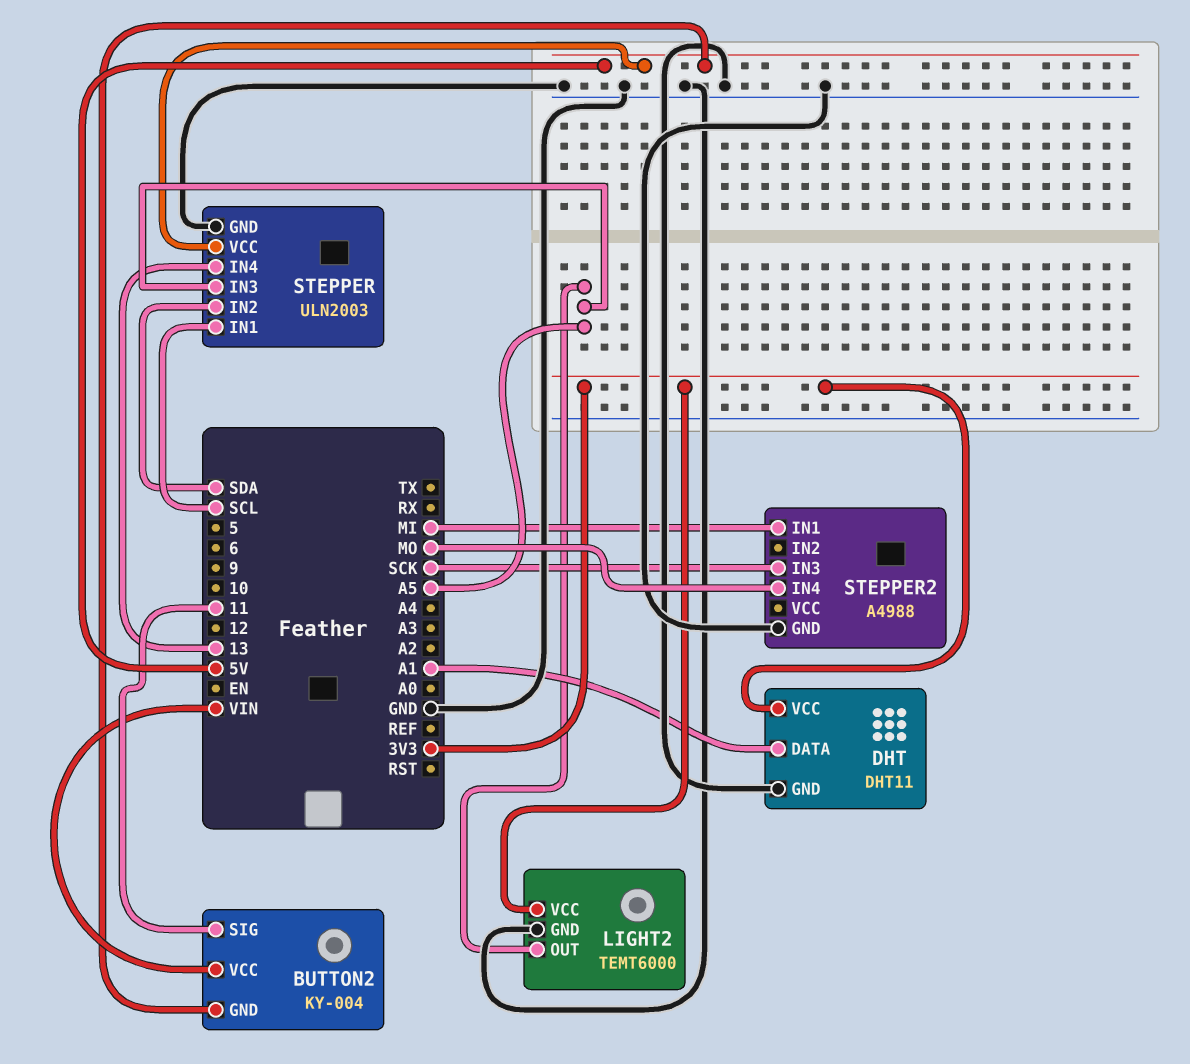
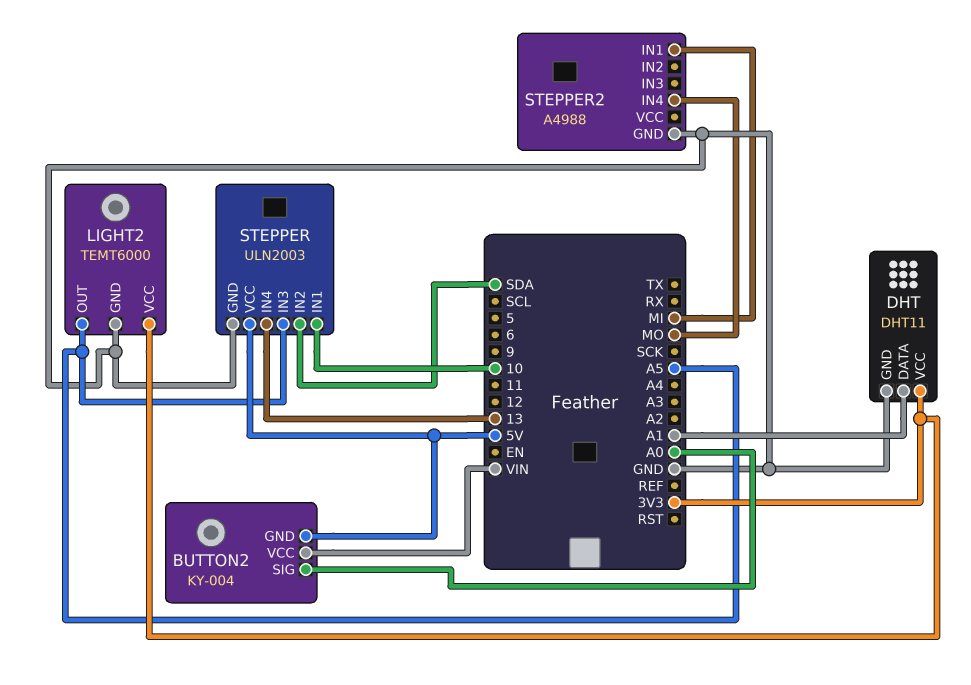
BUTTON2 pin SIG: 11 -> A0
STEPPER pin IN1: SCL -> 10
STEPPER2 pin IN3: SCK -> none

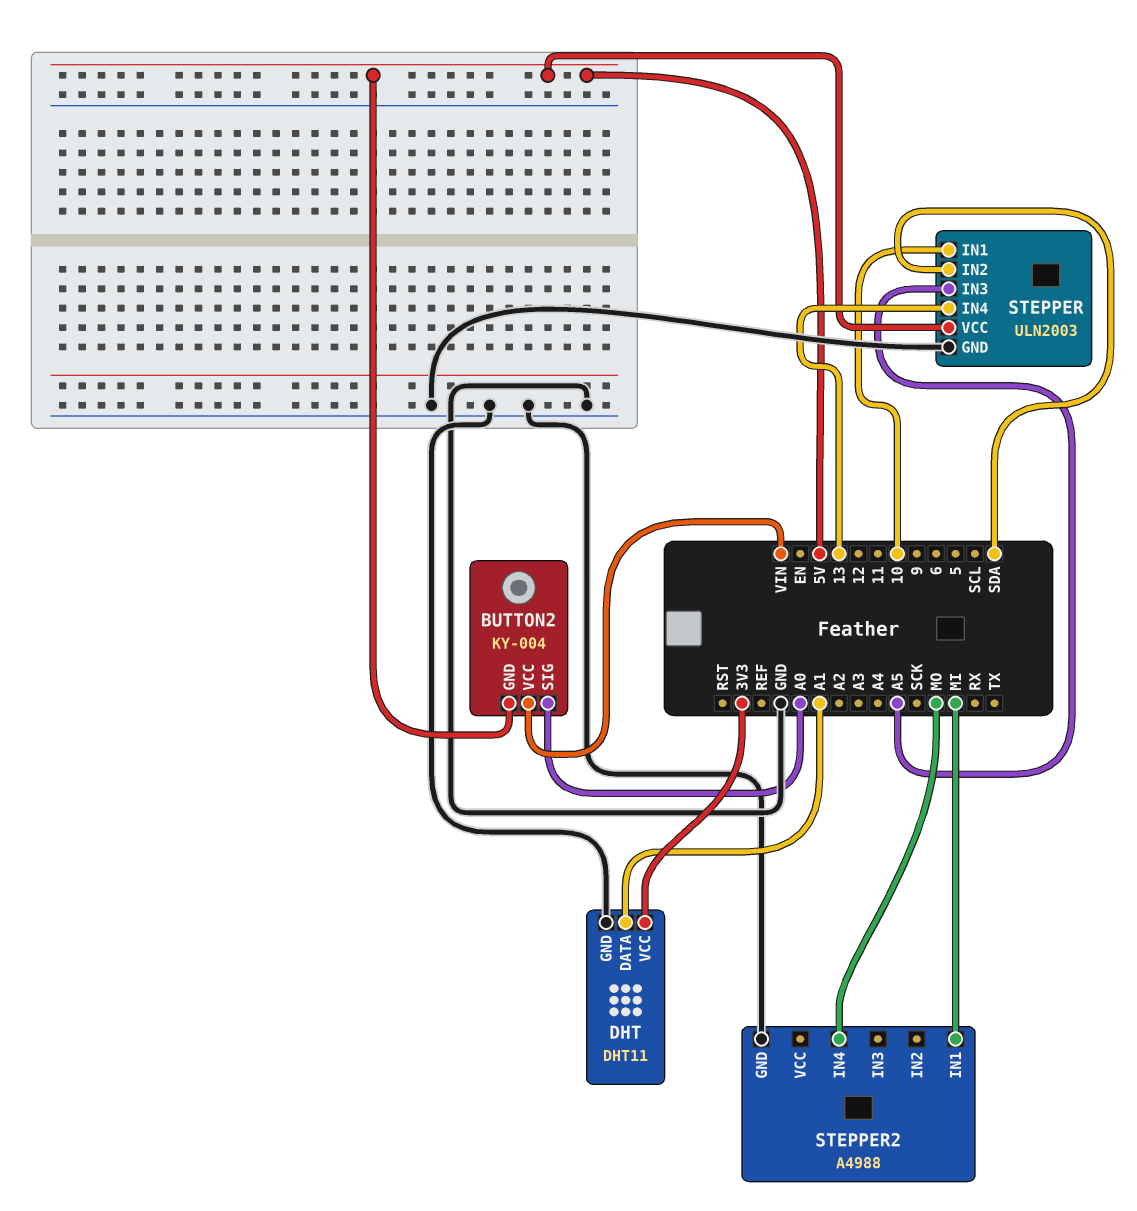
LIGHT2: TEMT6000 -> none
LIGHT2 pin GND: GND -> none
LIGHT2 pin OUT: A5 -> none
LIGHT2 pin VCC: 3V3 -> none

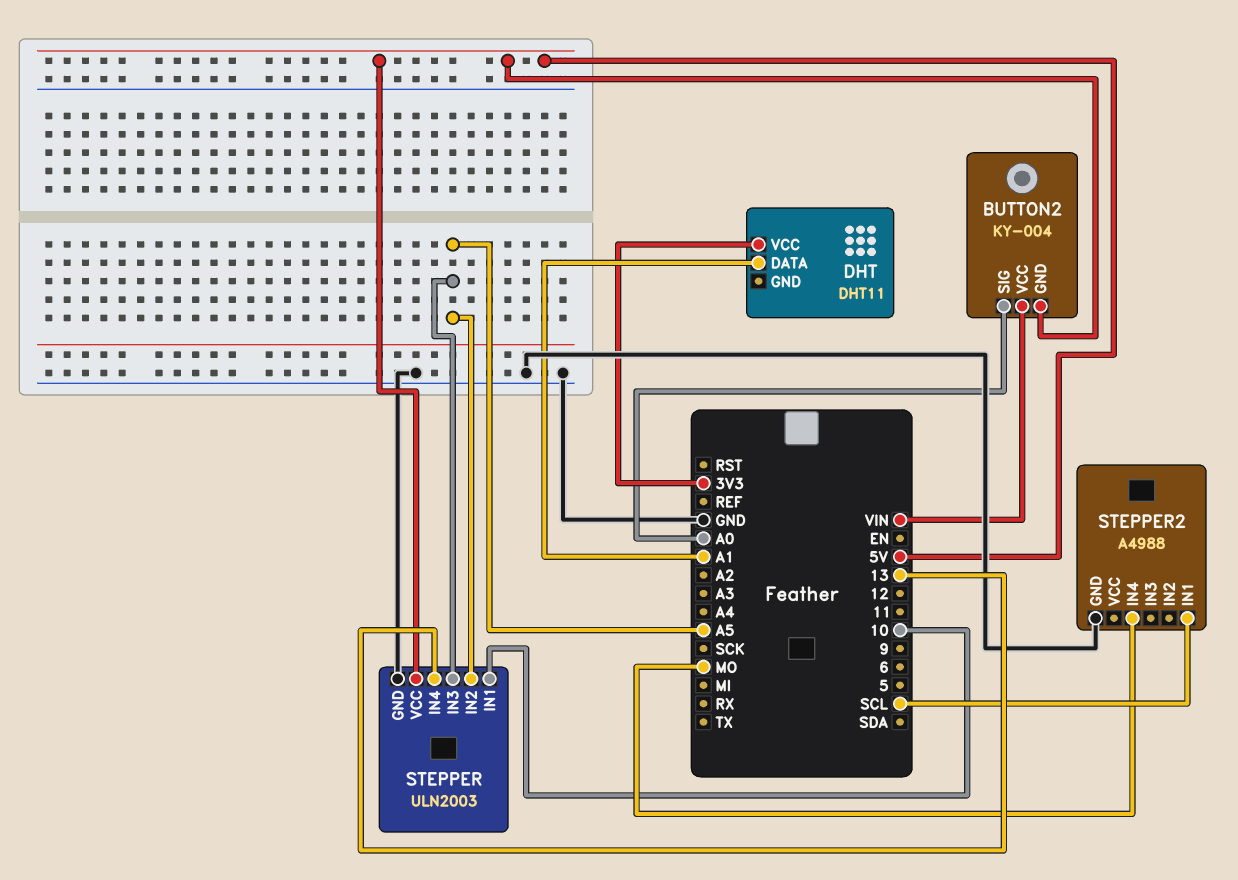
DHT pin GND: GND -> none
STEPPER pin IN2: SDA -> A5
STEPPER2 pin IN1: MI -> SCL

